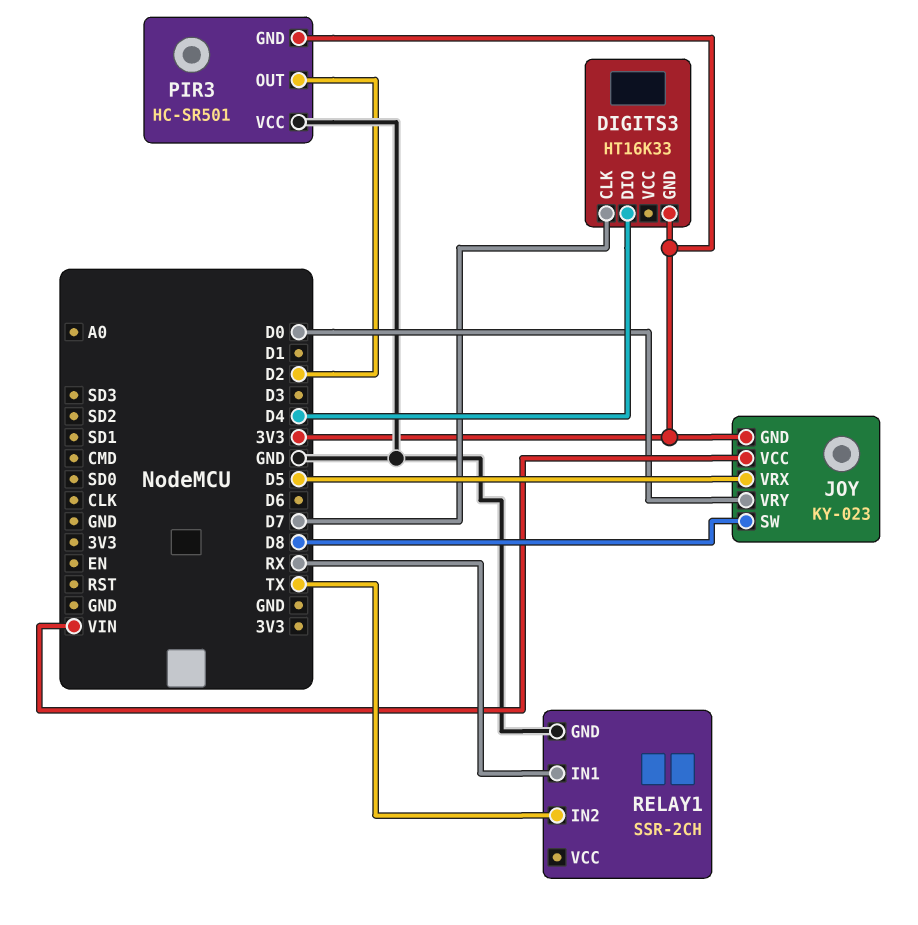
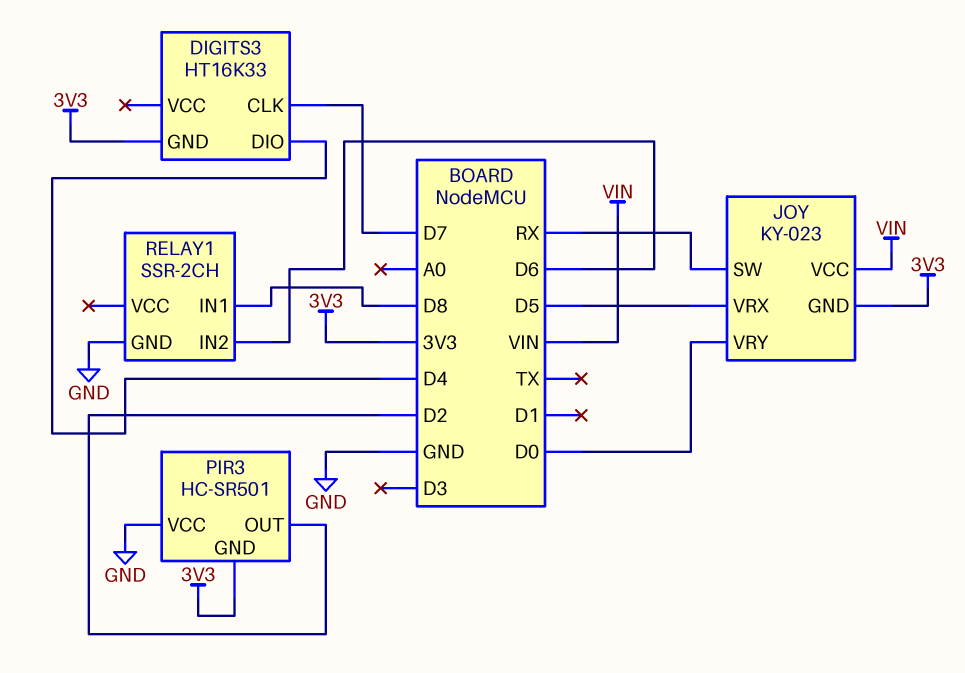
JOY pin SW: D8 -> RX
RELAY1 pin IN1: RX -> D8
RELAY1 pin IN2: TX -> D6

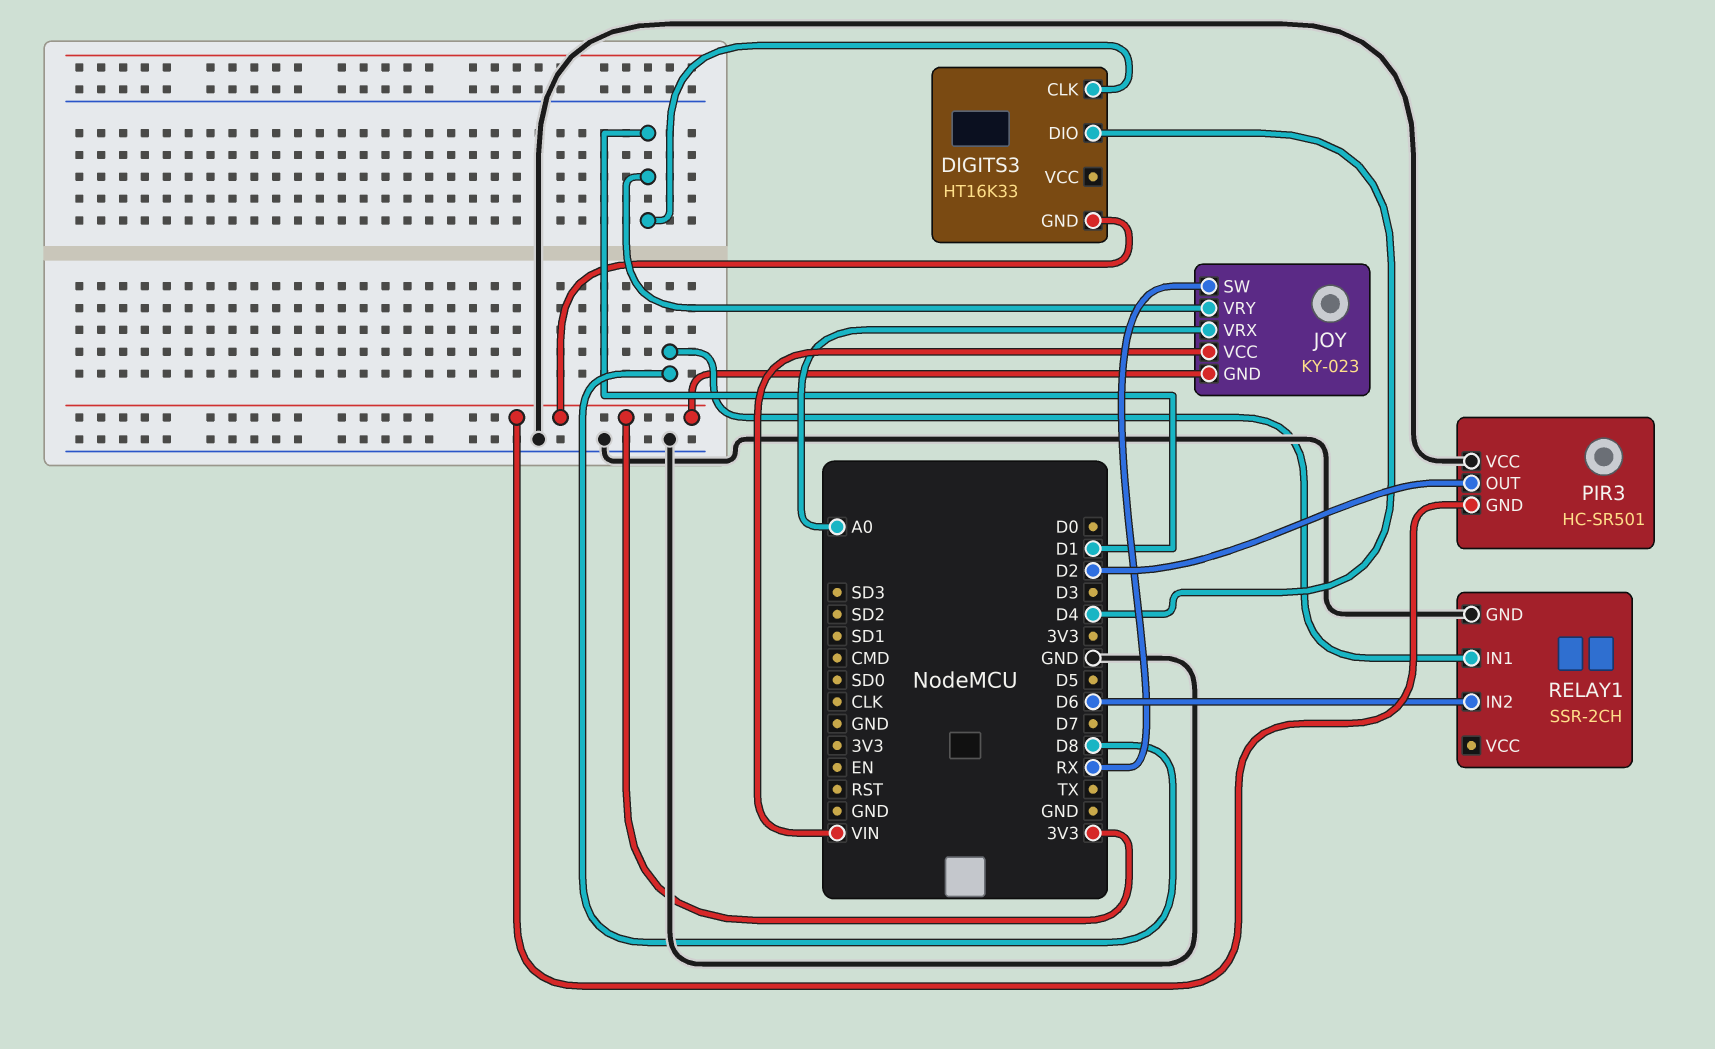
DIGITS3 pin CLK: D7 -> D1
JOY pin VRX: D5 -> A0
JOY pin VRY: D0 -> D1

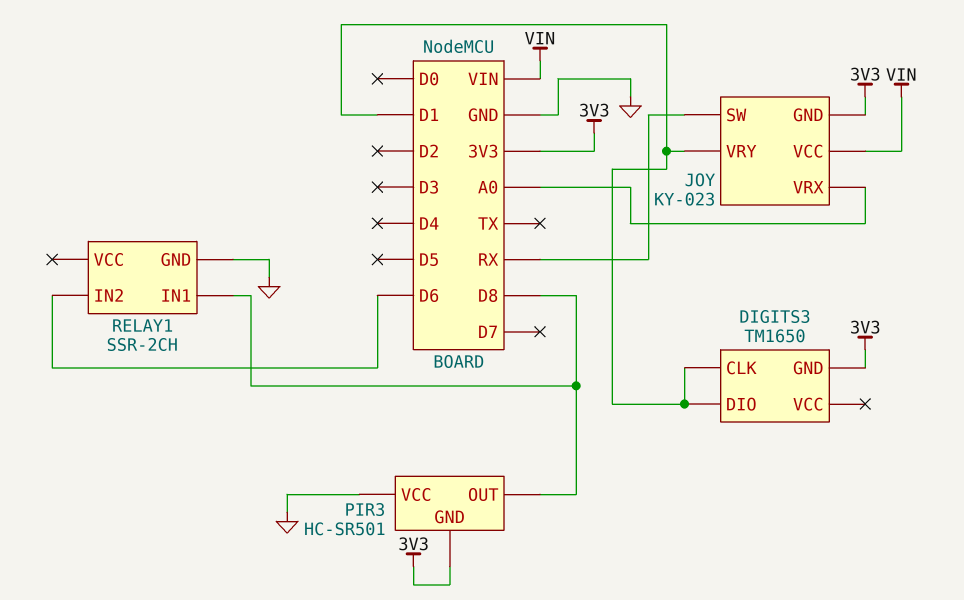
DIGITS3: HT16K33 -> TM1650
DIGITS3 pin DIO: D4 -> D1
PIR3 pin OUT: D2 -> D8

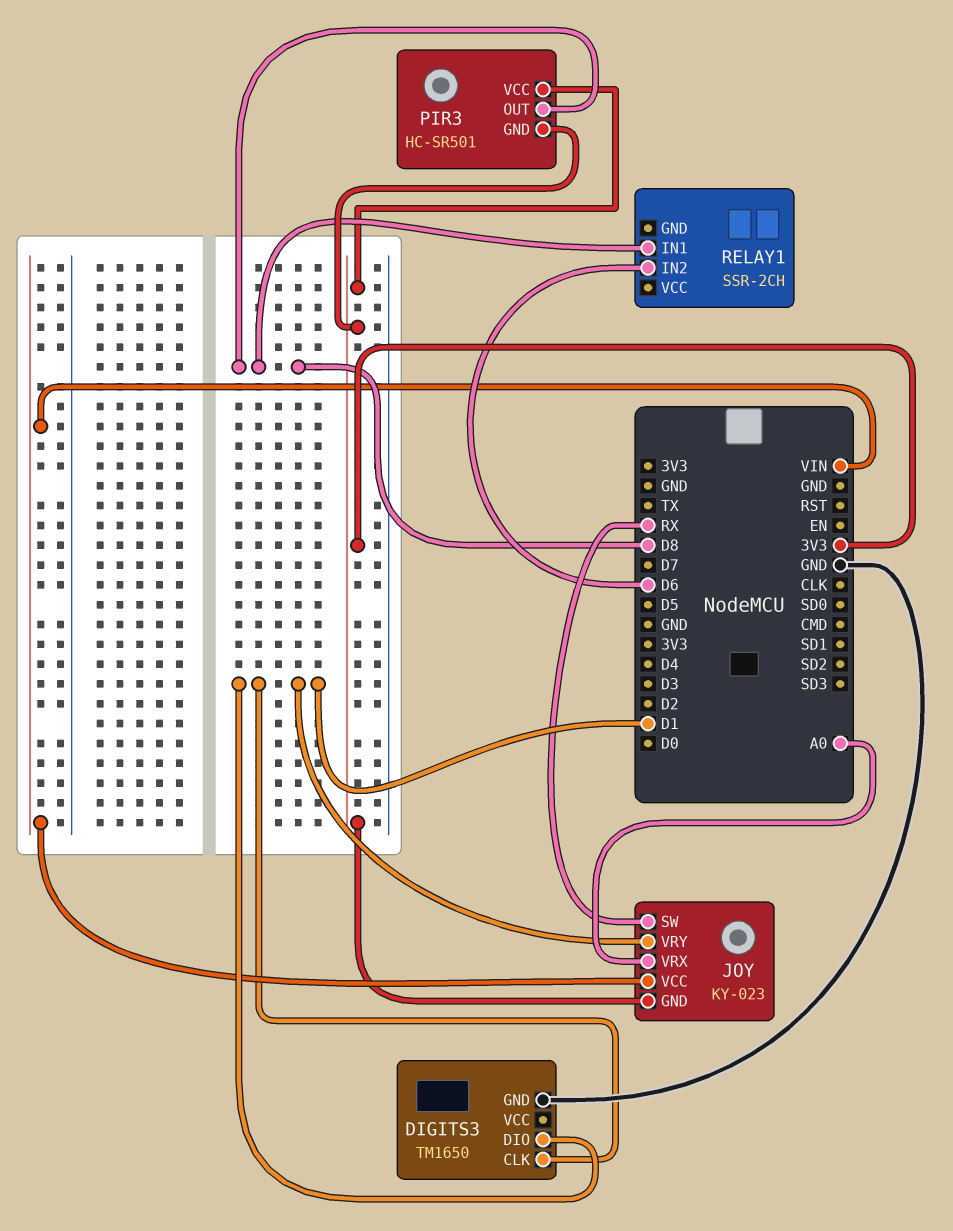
DIGITS3 pin GND: 3V3 -> GND
PIR3 pin VCC: GND -> 3V3
RELAY1 pin GND: GND -> none

